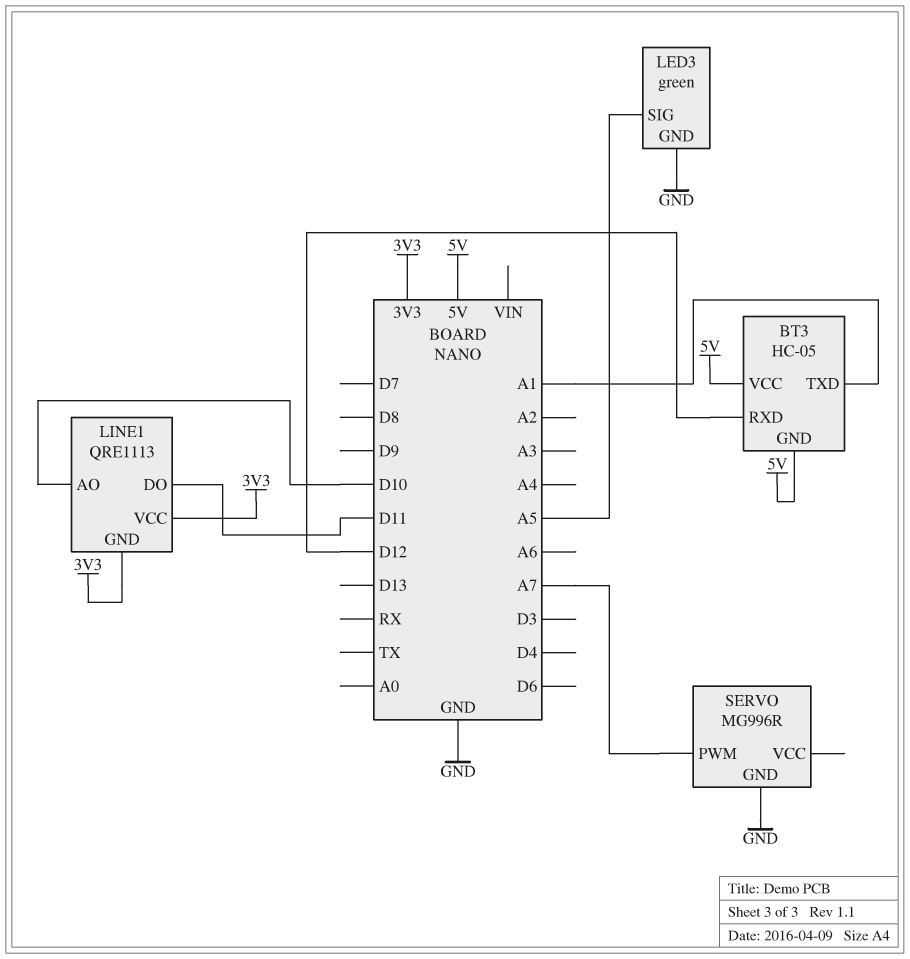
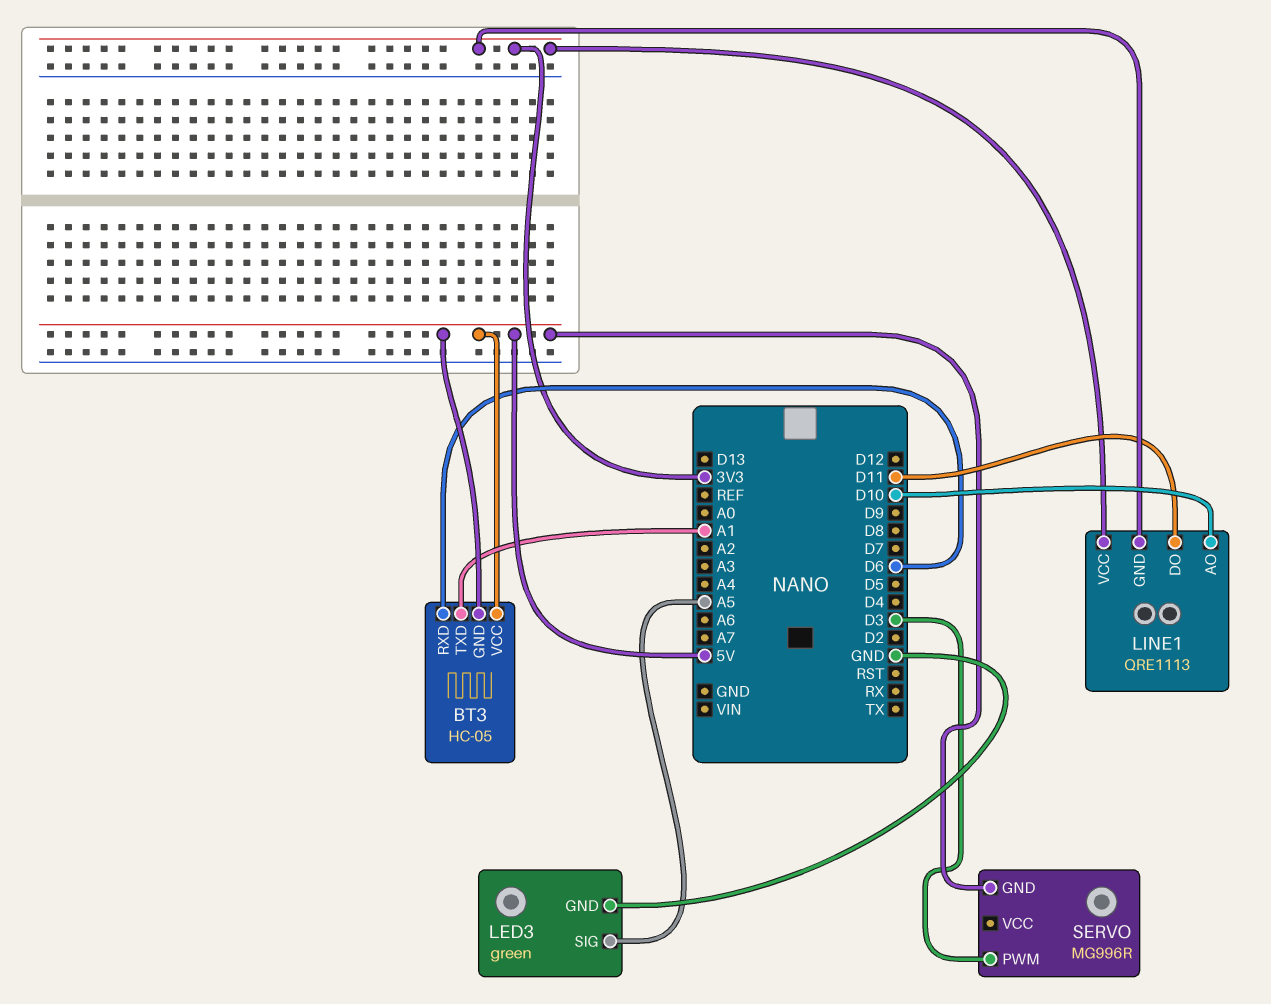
BT3 pin RXD: D12 -> D6
SERVO pin GND: GND -> 5V
SERVO pin PWM: A7 -> D3

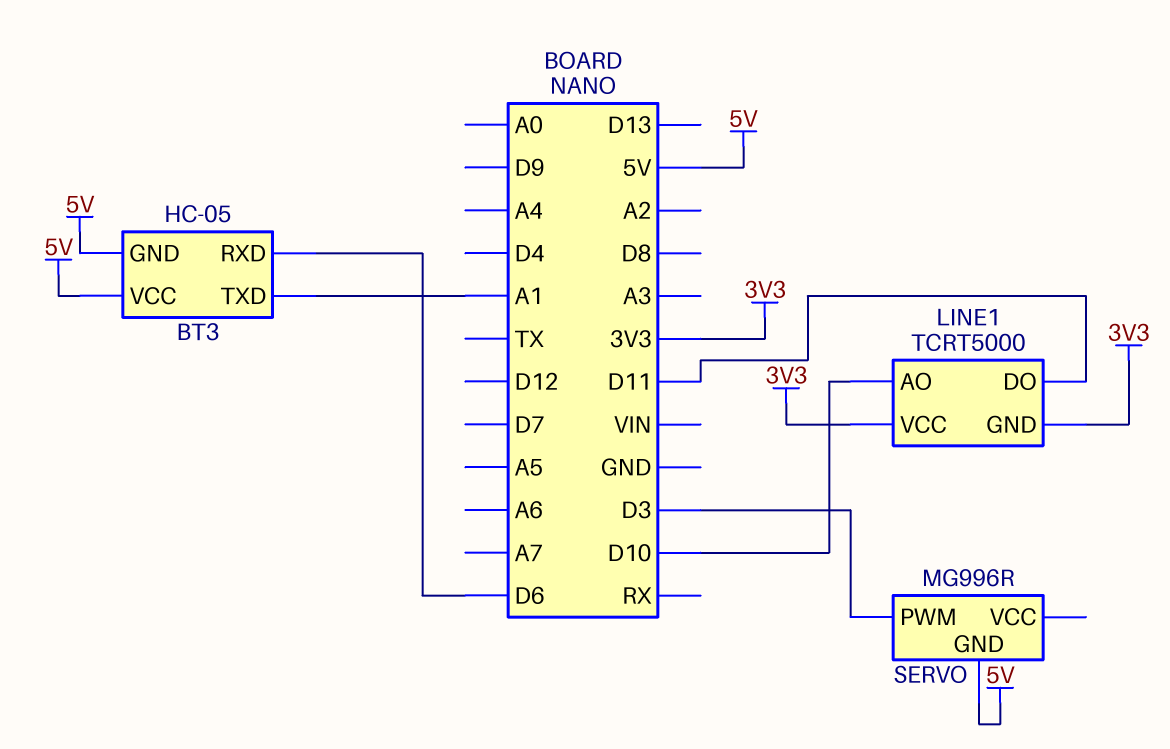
LED3: green -> none
LED3 pin GND: GND -> none
LED3 pin SIG: A5 -> none
LINE1: QRE1113 -> TCRT5000

